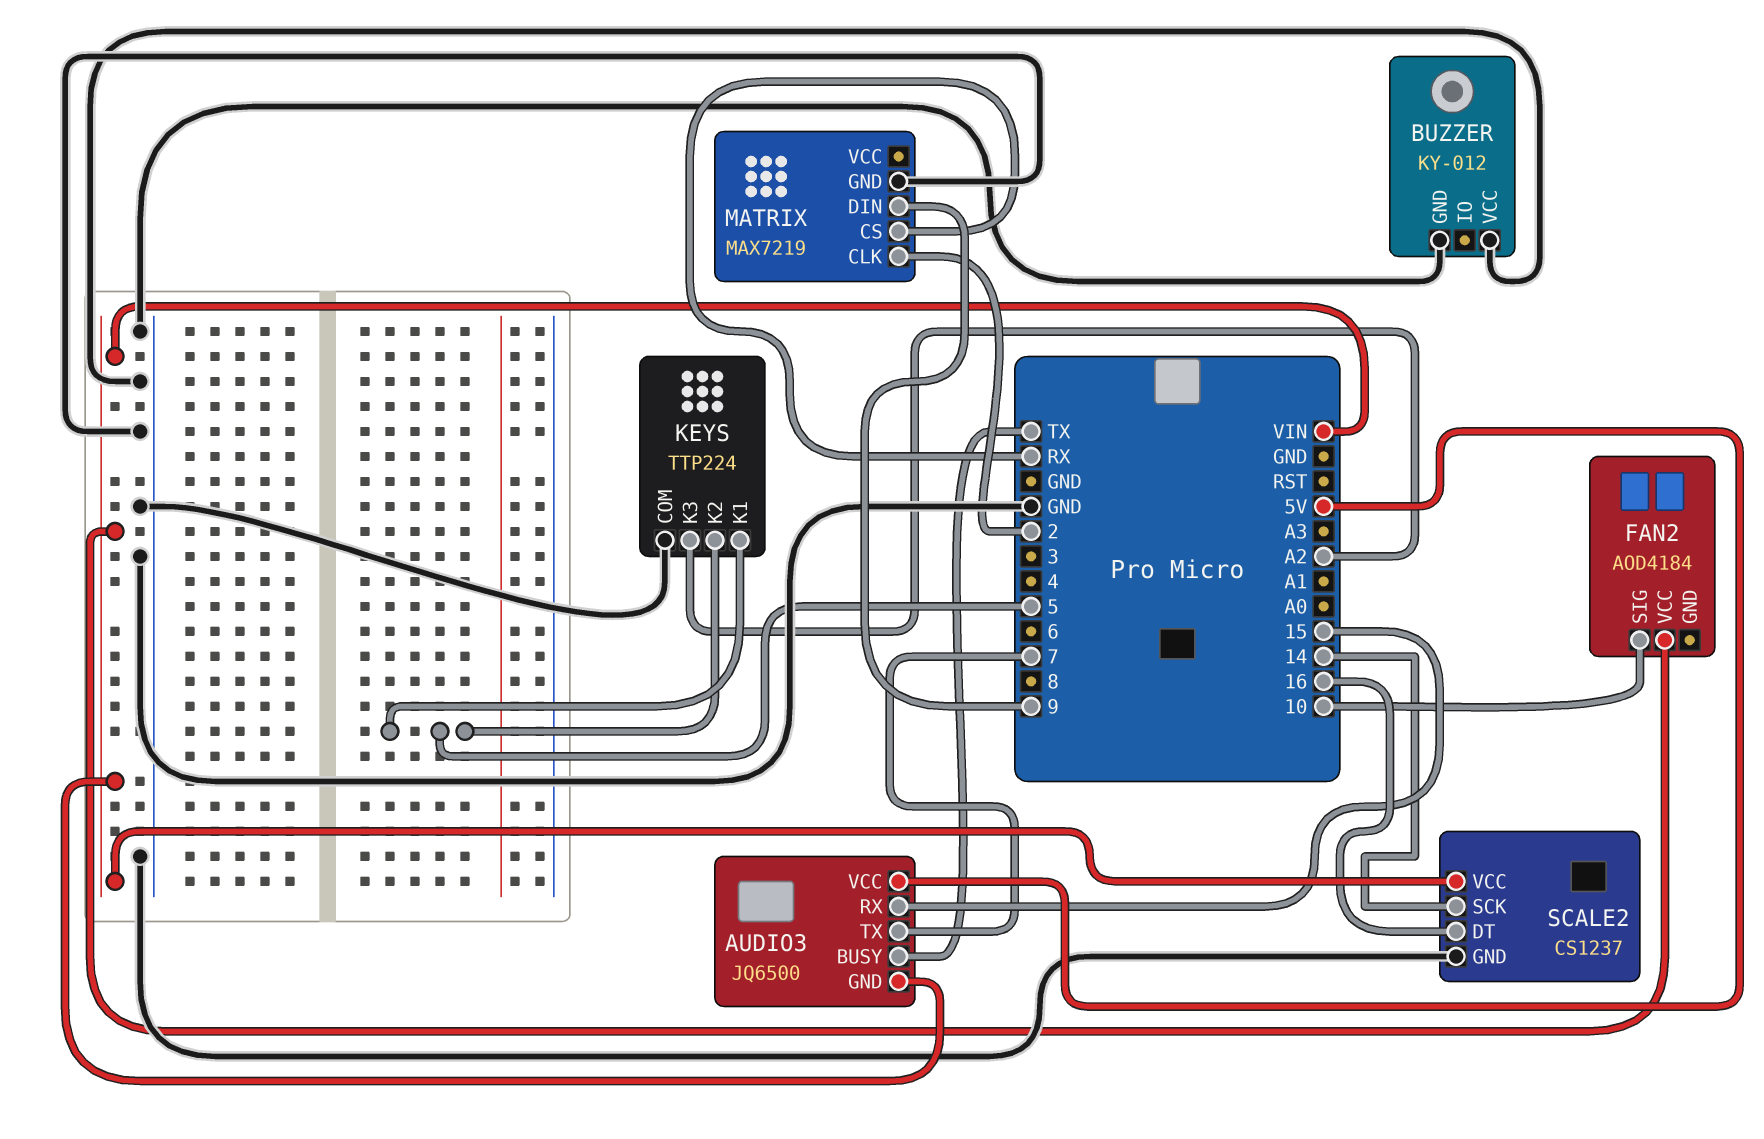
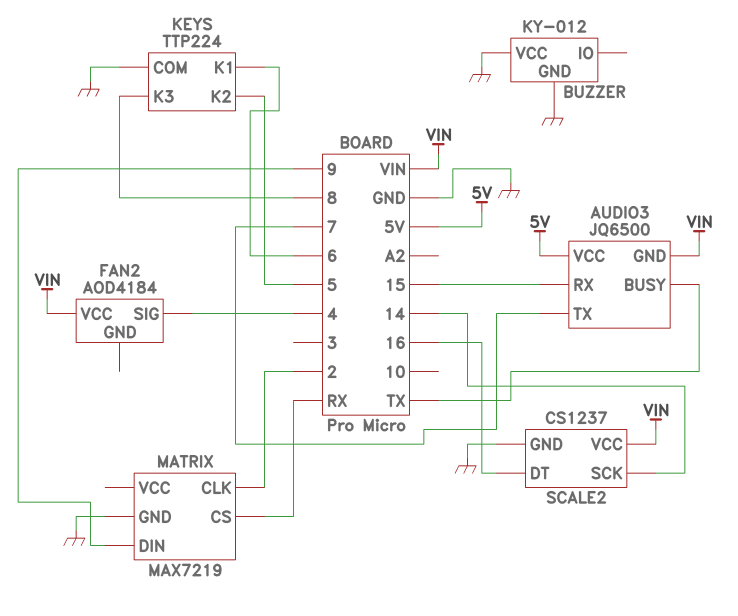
FAN2 pin SIG: 10 -> 4
KEYS pin K1: 5 -> 6
KEYS pin K3: A2 -> 8

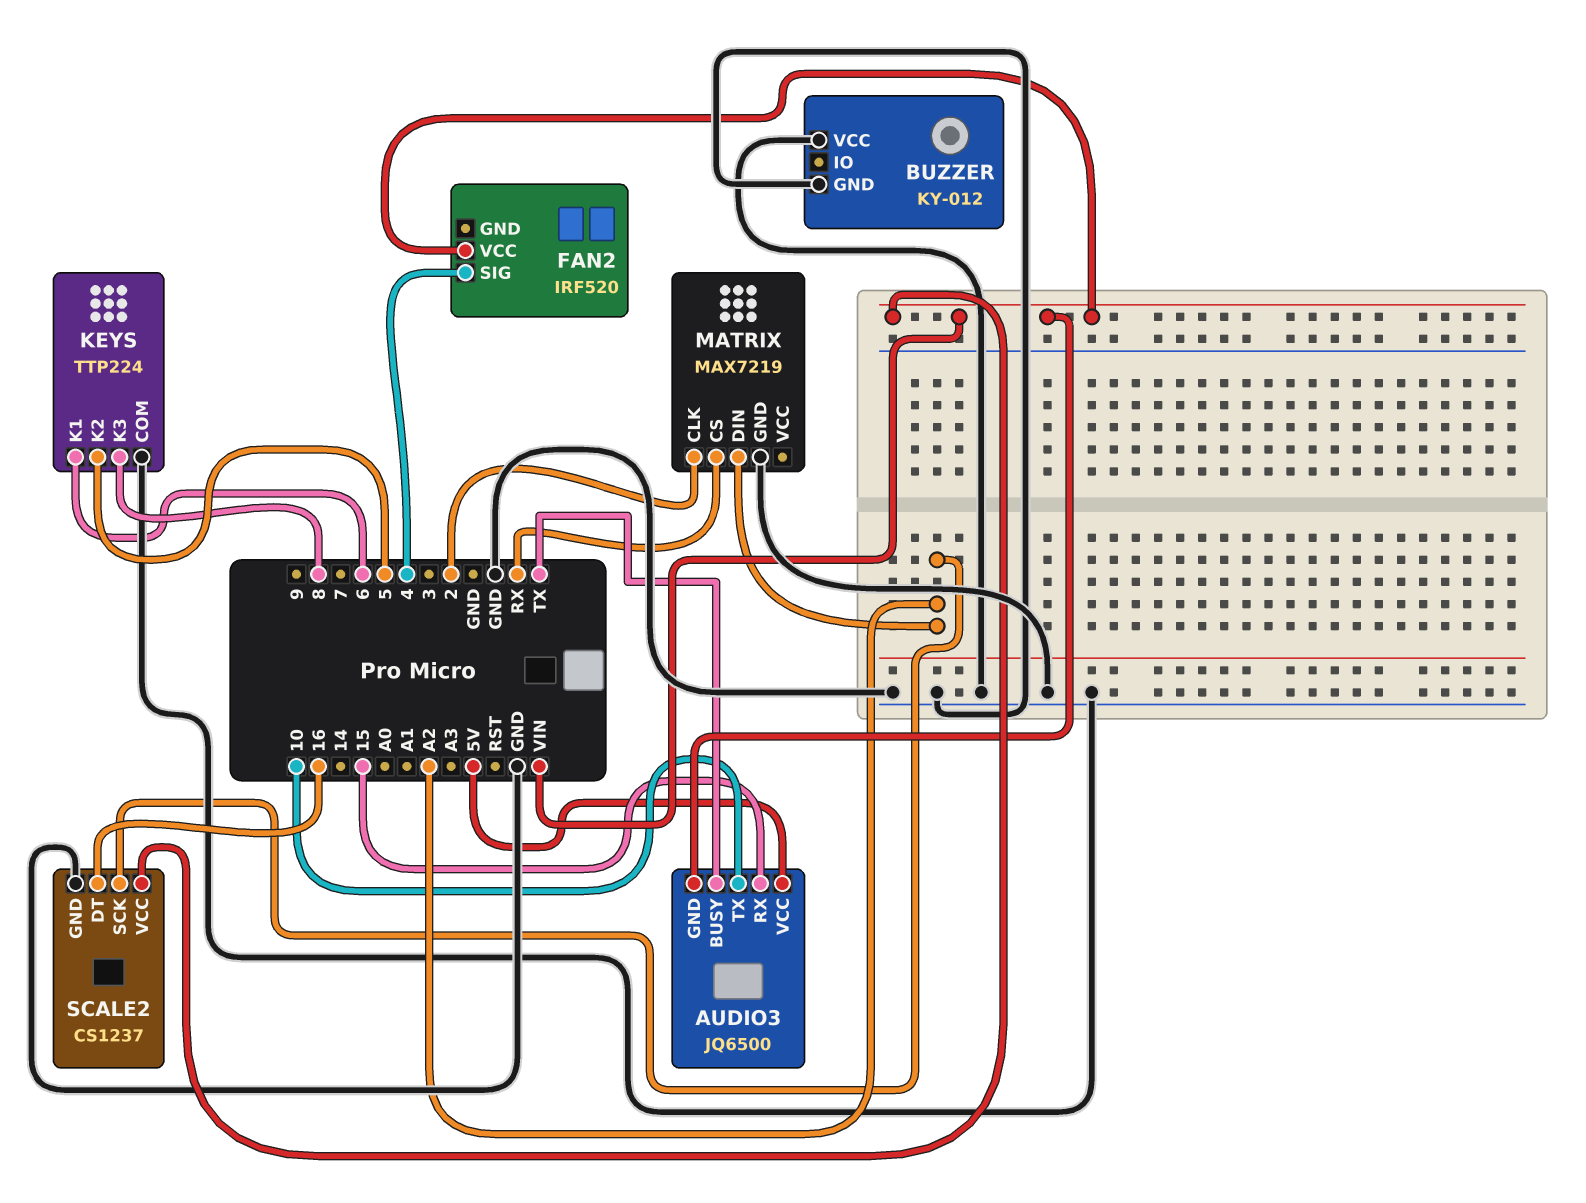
AUDIO3 pin TX: 7 -> 10
FAN2: AOD4184 -> IRF520
MATRIX pin DIN: 9 -> A2
SCALE2 pin SCK: 14 -> A2

